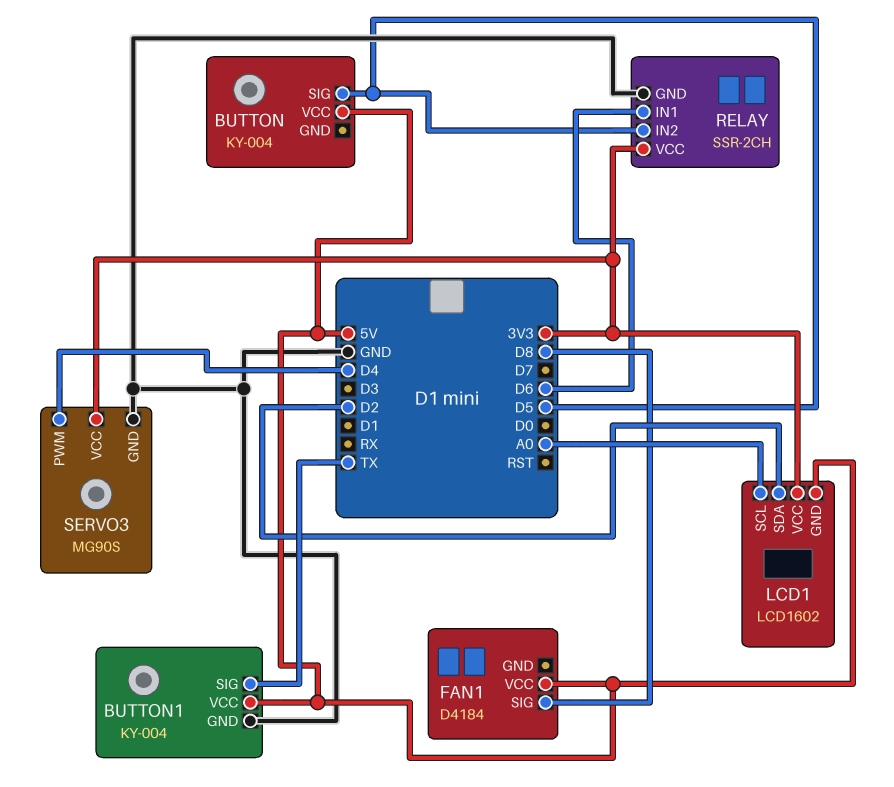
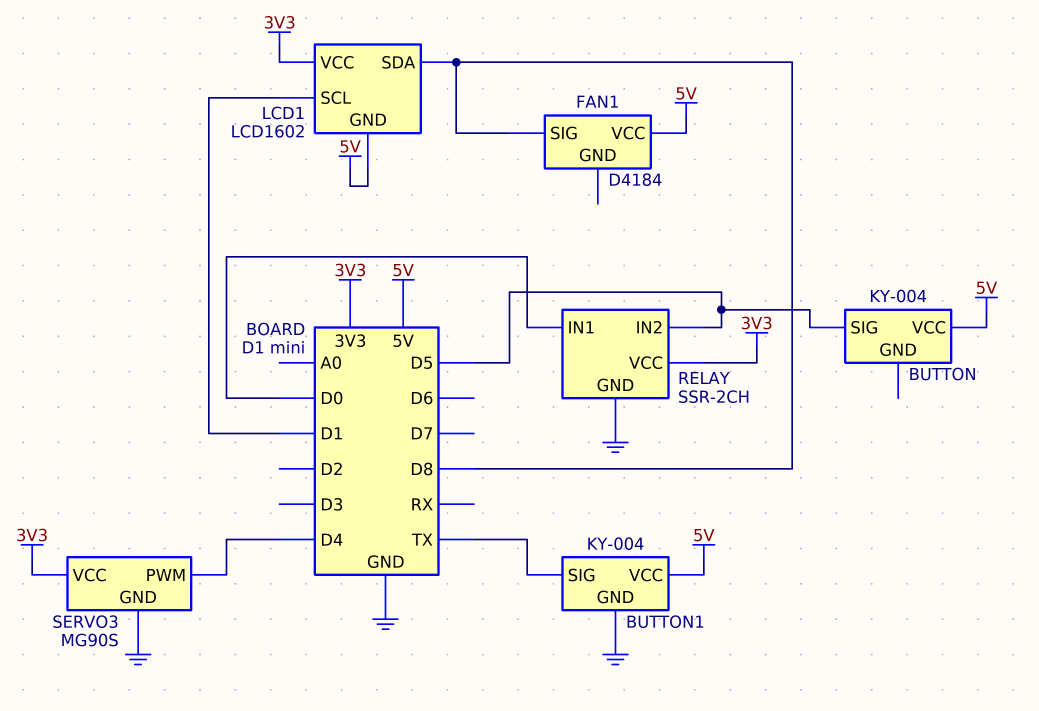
LCD1 pin SCL: A0 -> D1
LCD1 pin SDA: D2 -> D8
RELAY pin IN1: D6 -> D0

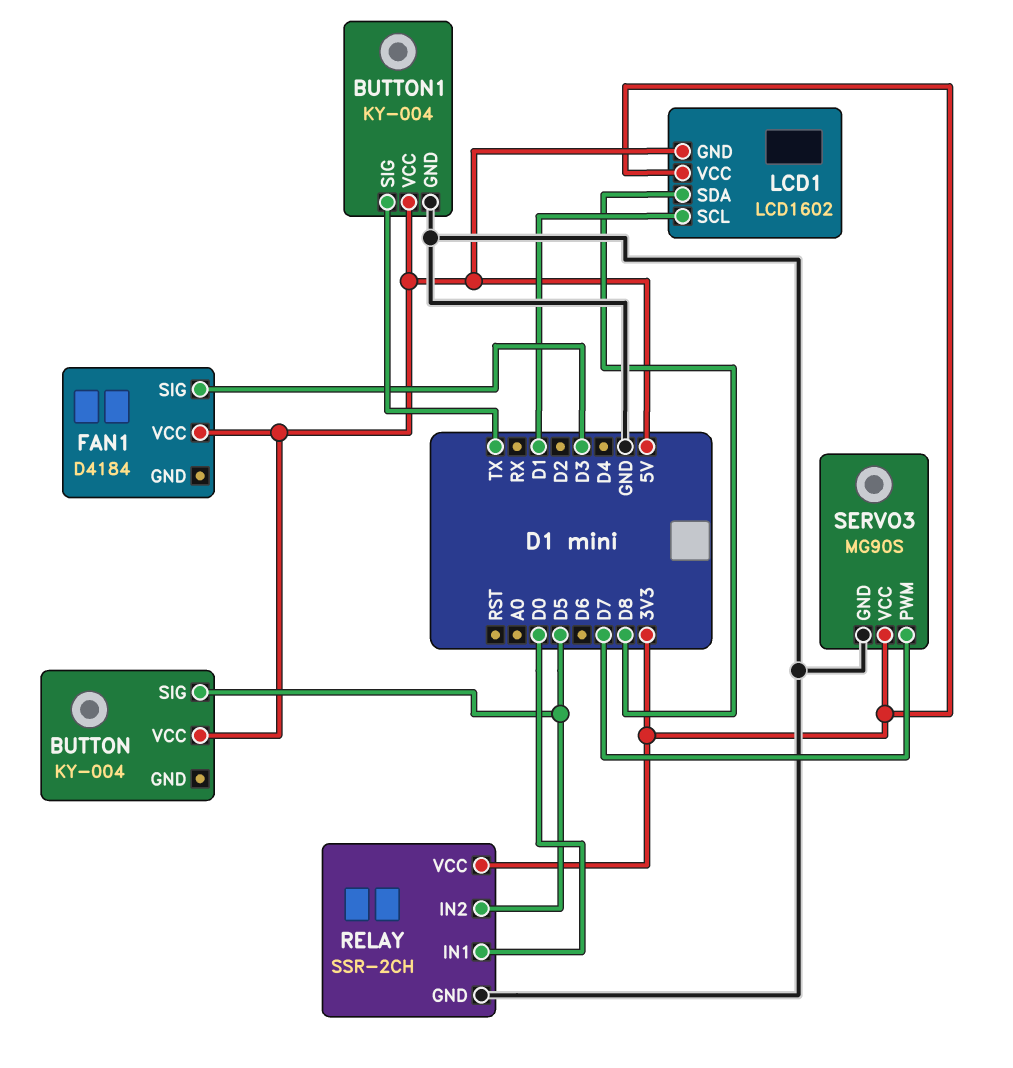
FAN1 pin SIG: D8 -> D3
SERVO3 pin PWM: D4 -> D7

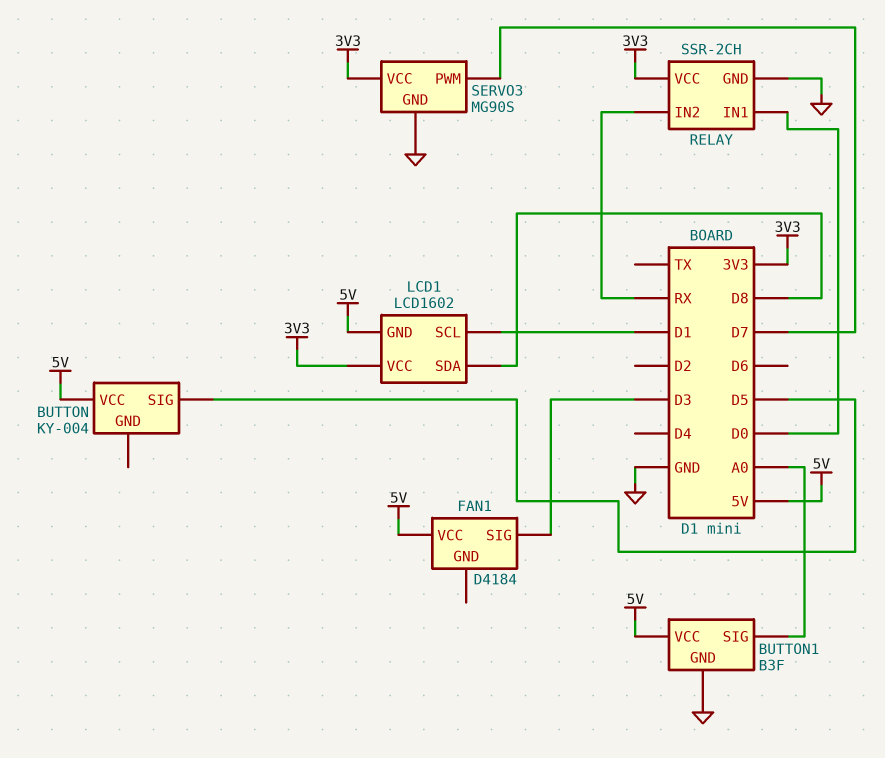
BUTTON1: KY-004 -> B3F
BUTTON1 pin SIG: TX -> A0
RELAY pin IN2: D5 -> RX

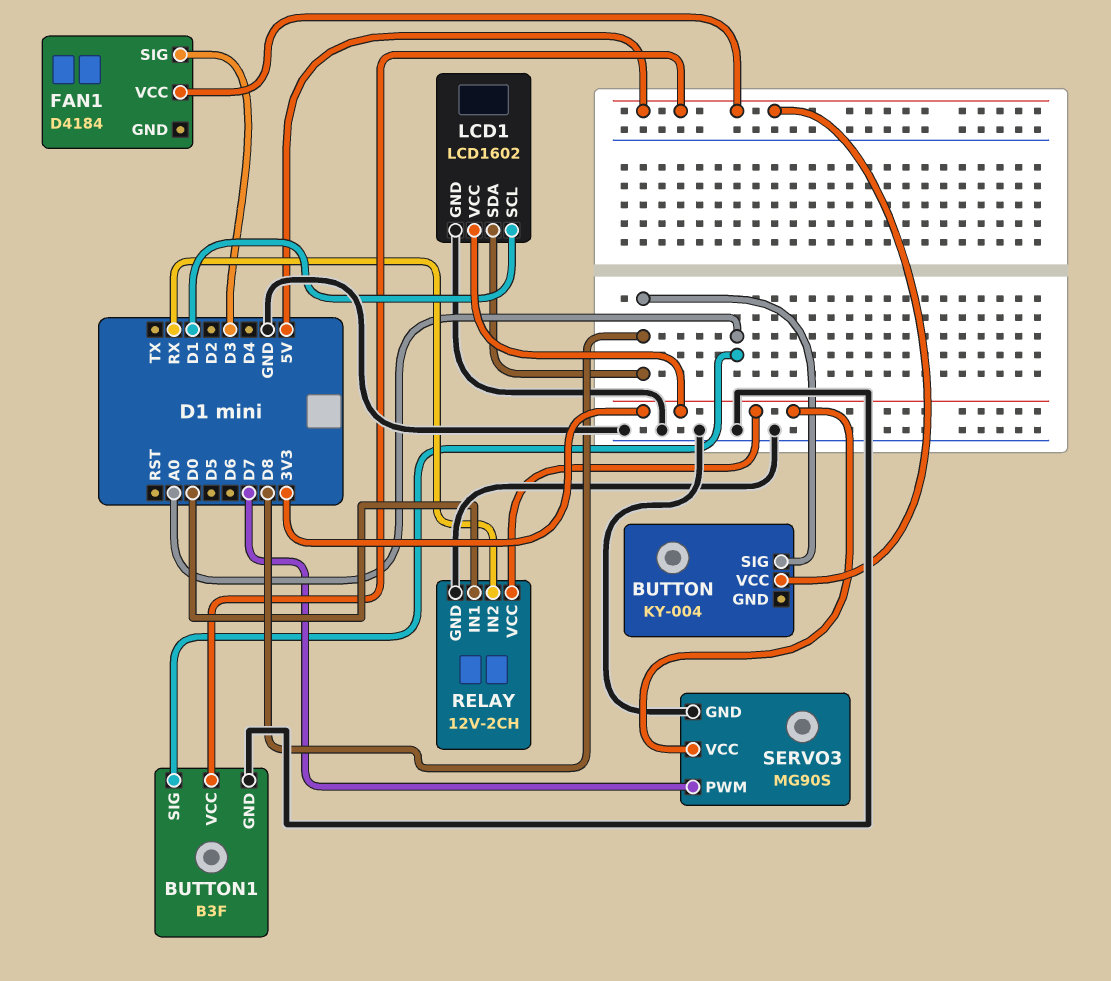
BUTTON pin SIG: D5 -> D8
LCD1 pin GND: 5V -> GND
RELAY: SSR-2CH -> 12V-2CH

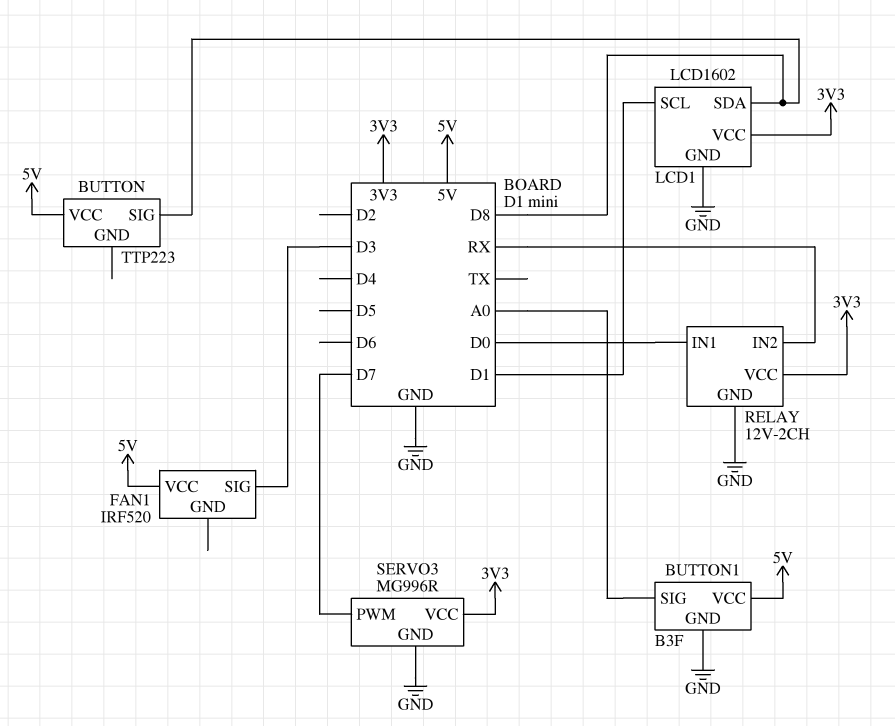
BUTTON: KY-004 -> TTP223
FAN1: D4184 -> IRF520
SERVO3: MG90S -> MG996R

